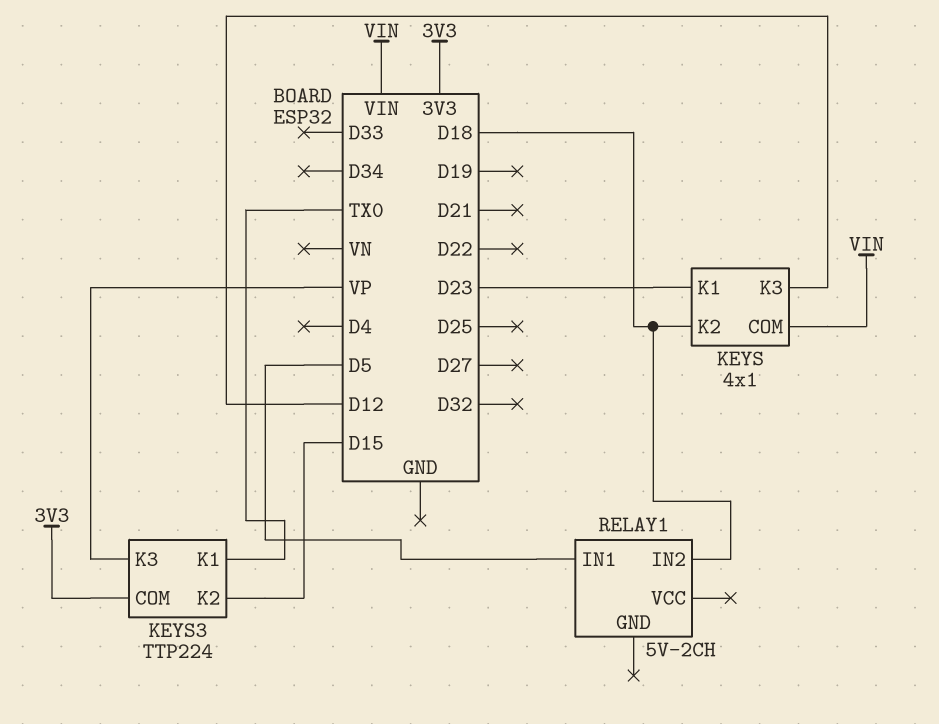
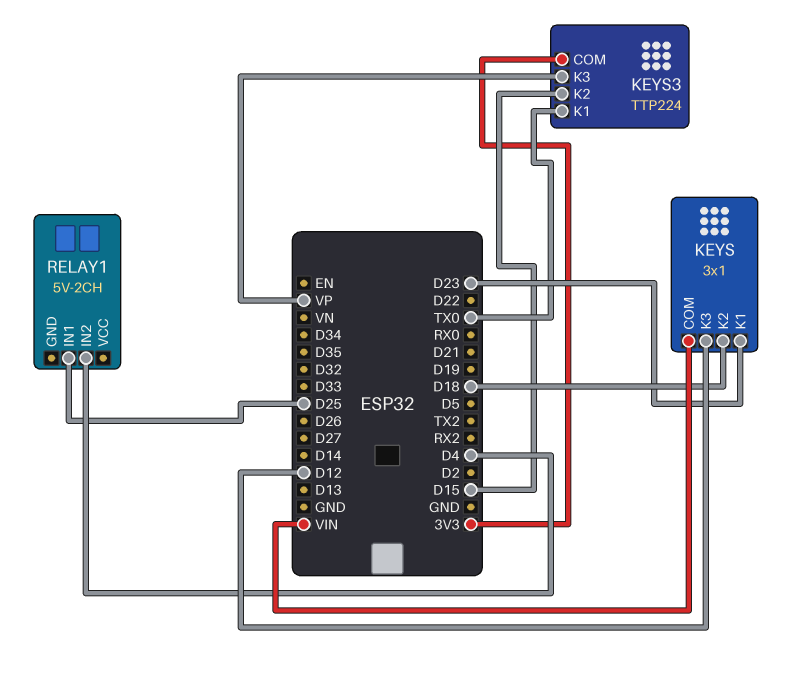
KEYS: 4x1 -> 3x1
RELAY1 pin IN1: D5 -> D25
RELAY1 pin IN2: D18 -> D4

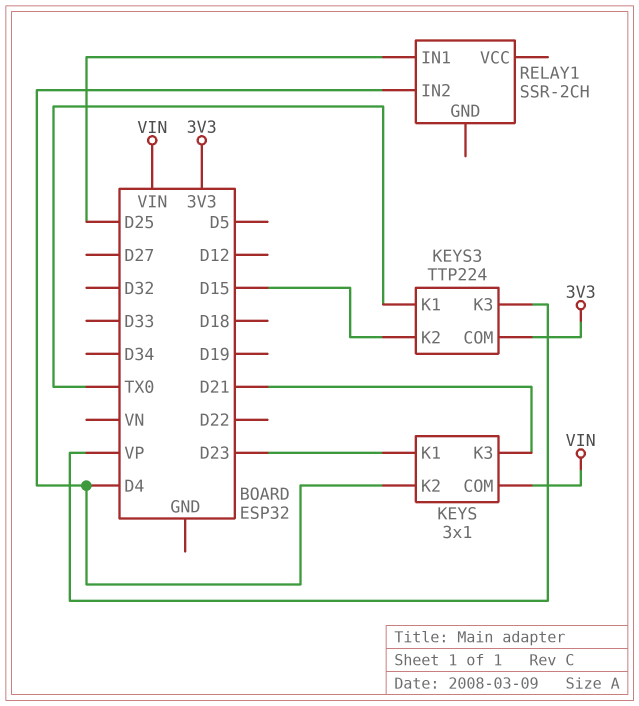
KEYS pin K2: D18 -> D4
KEYS pin K3: D12 -> D21
RELAY1: 5V-2CH -> SSR-2CH

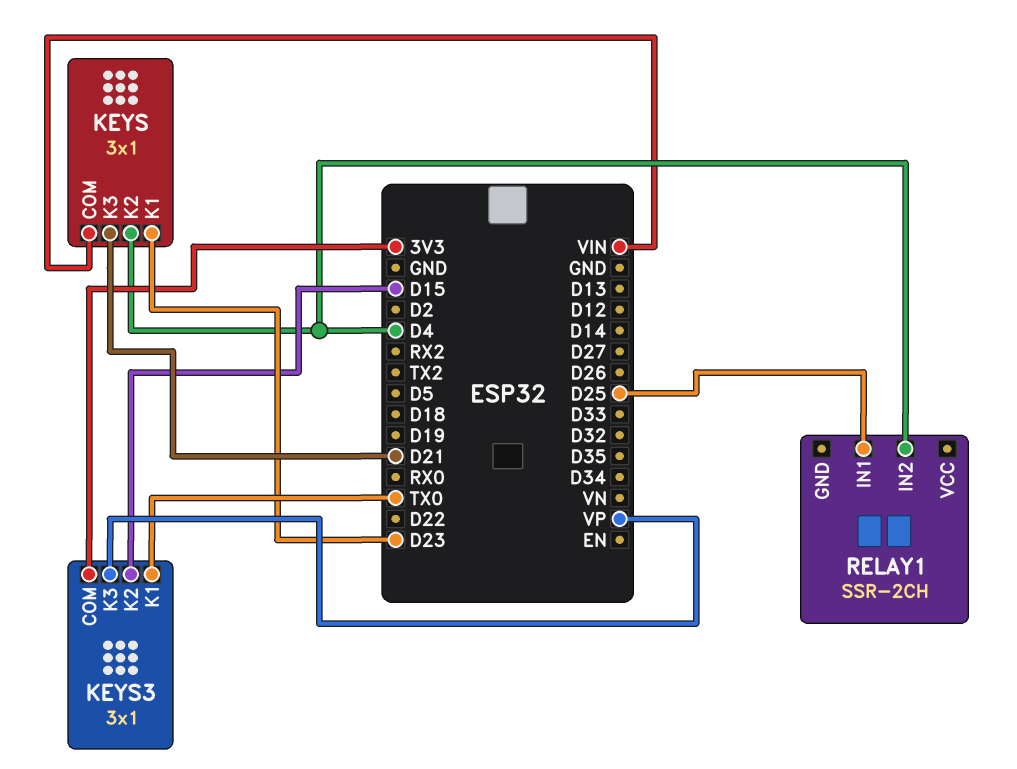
KEYS3: TTP224 -> 3x1

